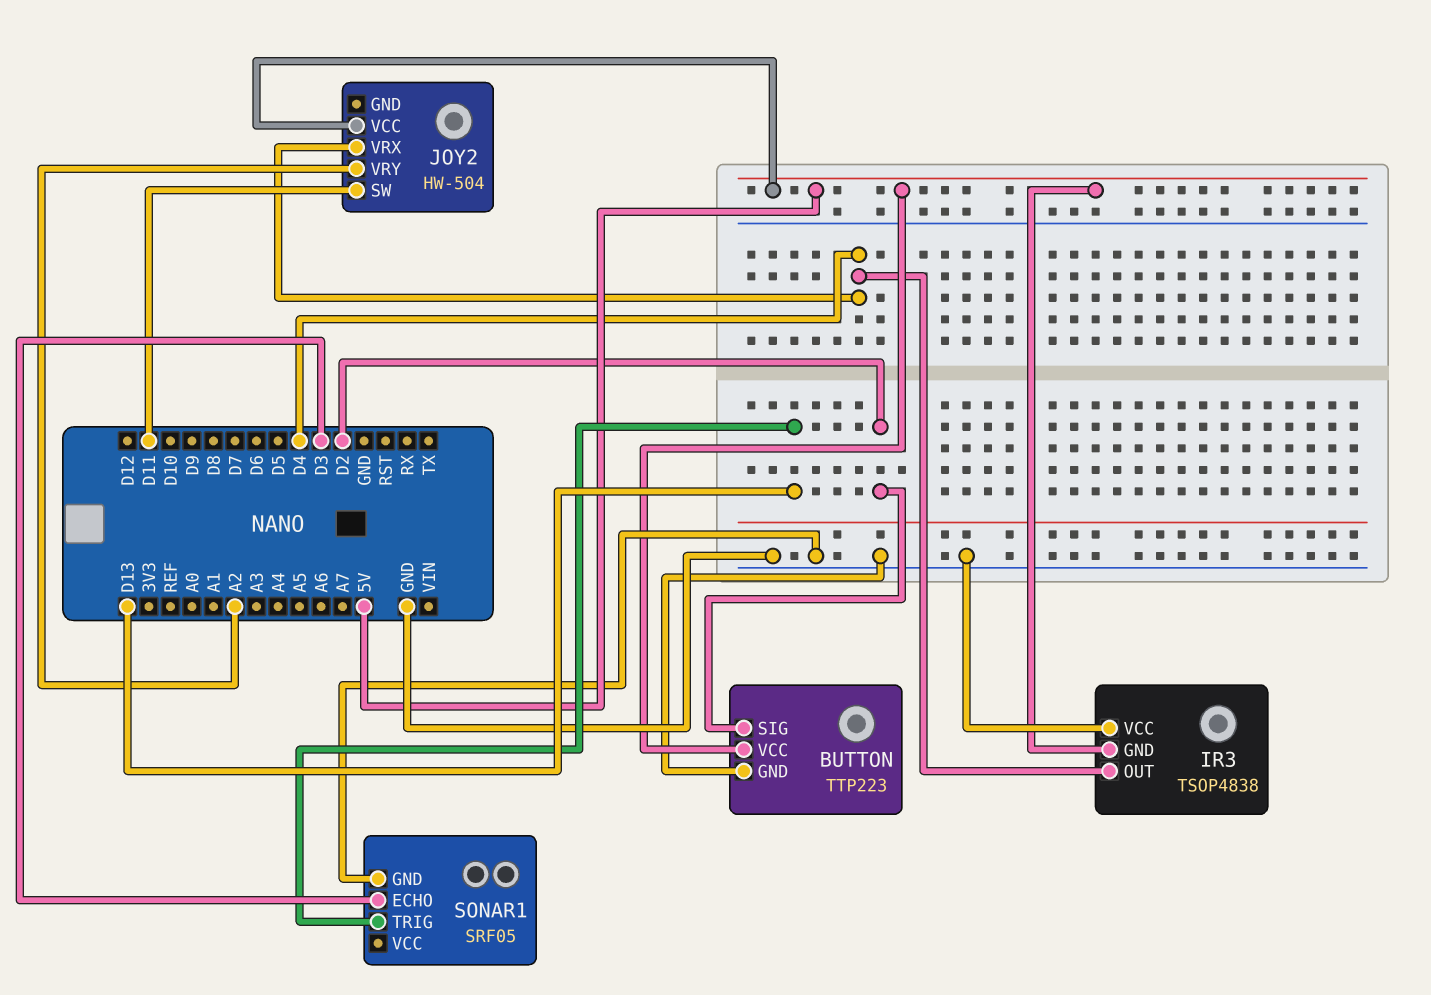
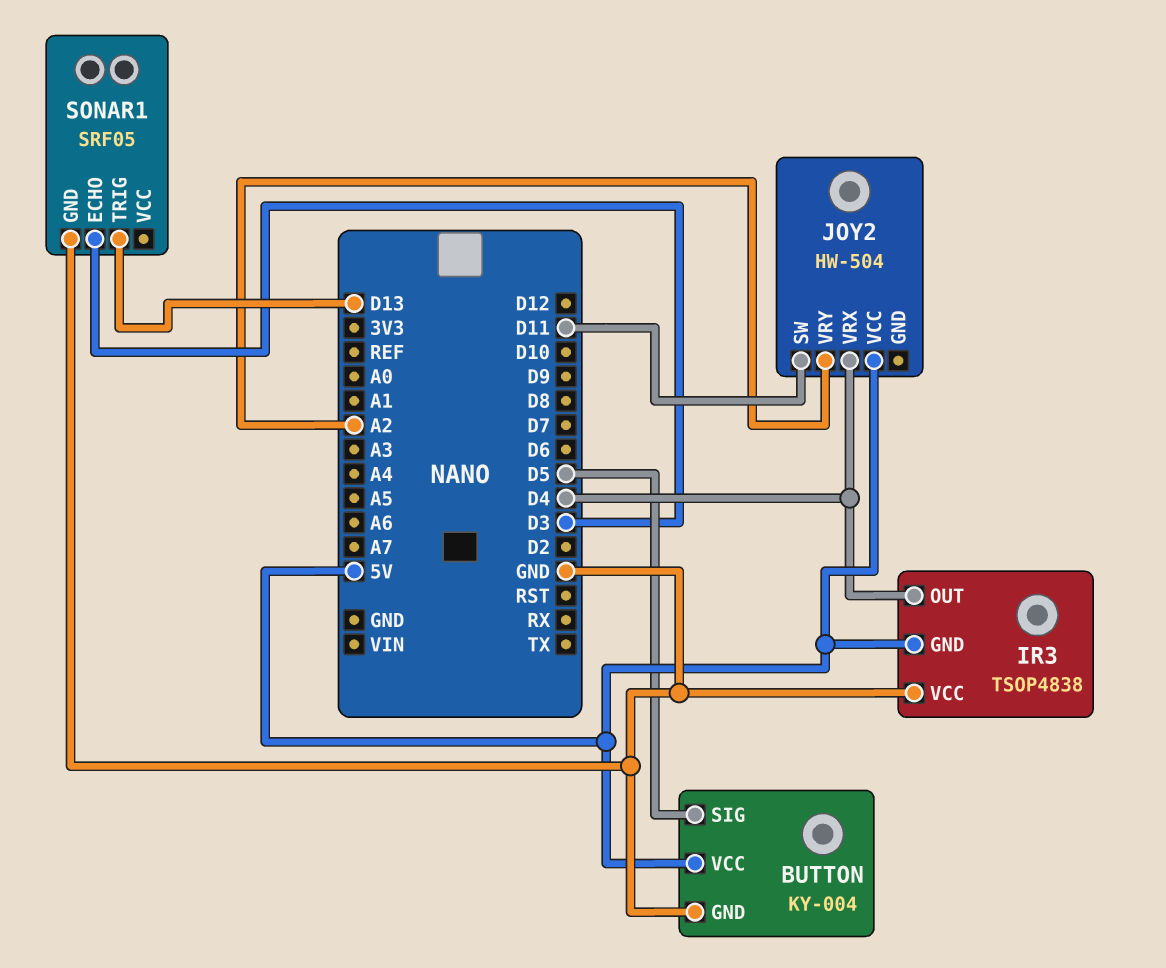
BUTTON: TTP223 -> KY-004
BUTTON pin SIG: D2 -> D5

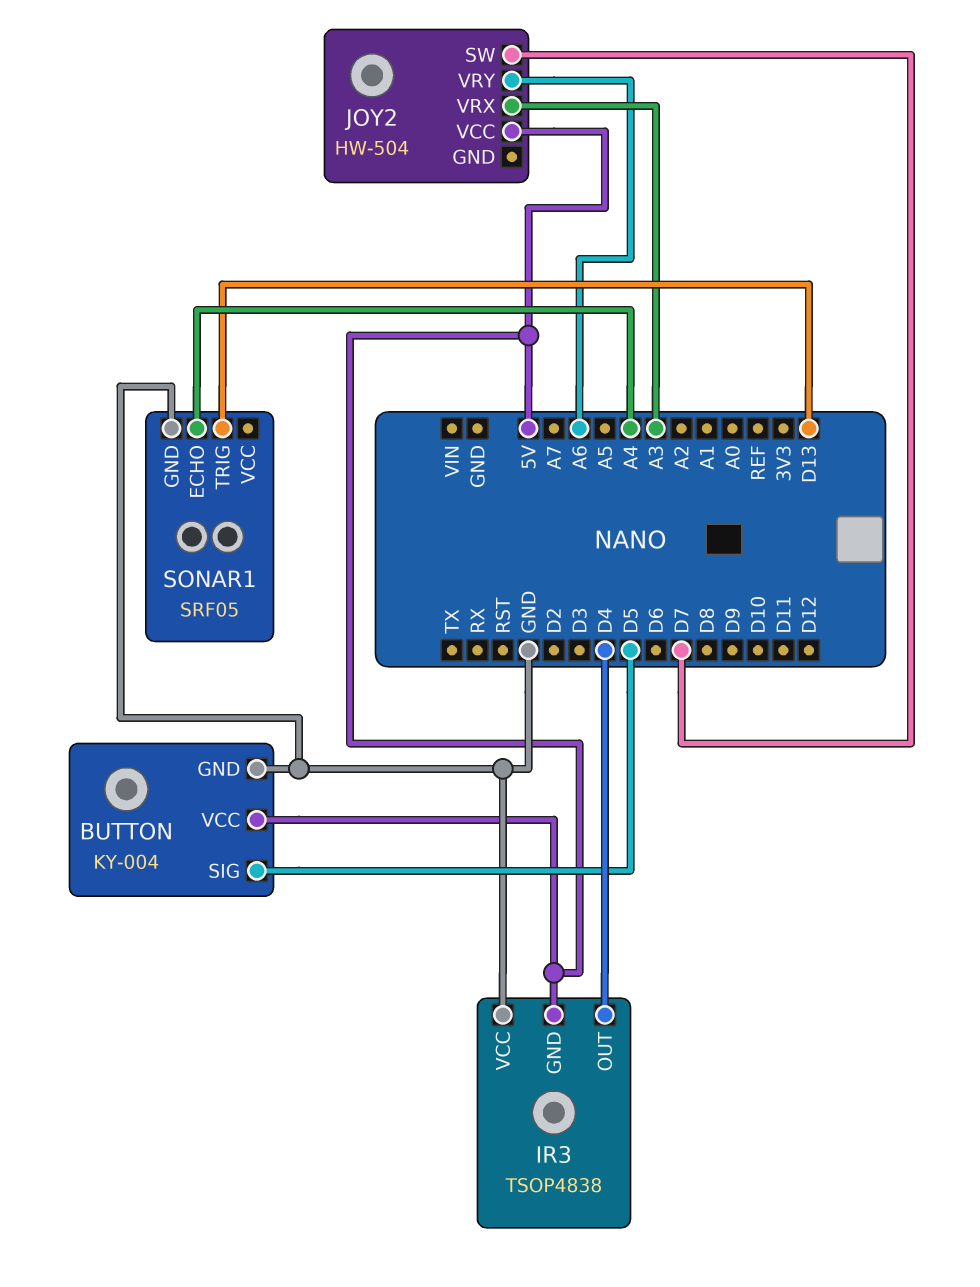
JOY2 pin SW: D11 -> D7
JOY2 pin VRX: D4 -> A3
JOY2 pin VRY: A2 -> A6
SONAR1 pin ECHO: D3 -> A4

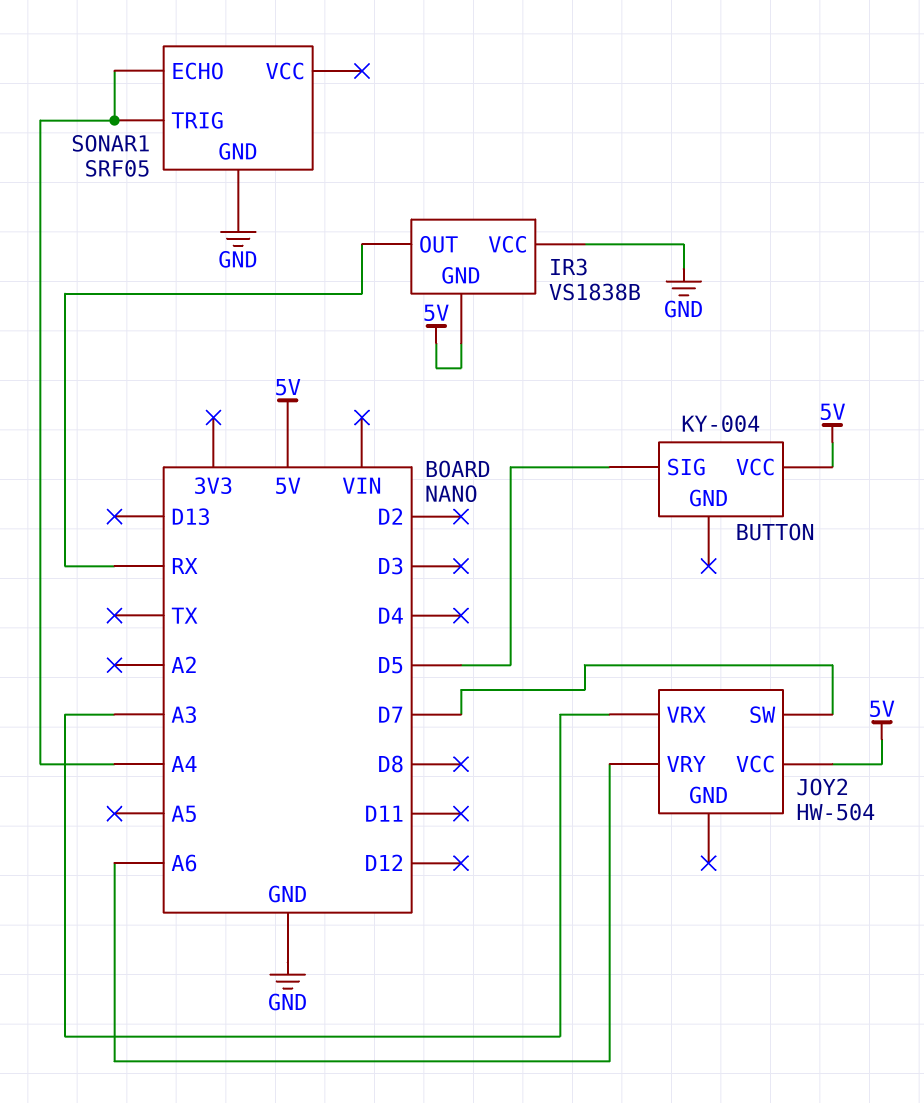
BUTTON pin GND: GND -> none
IR3: TSOP4838 -> VS1838B
IR3 pin OUT: D4 -> RX
SONAR1 pin TRIG: D13 -> A4

